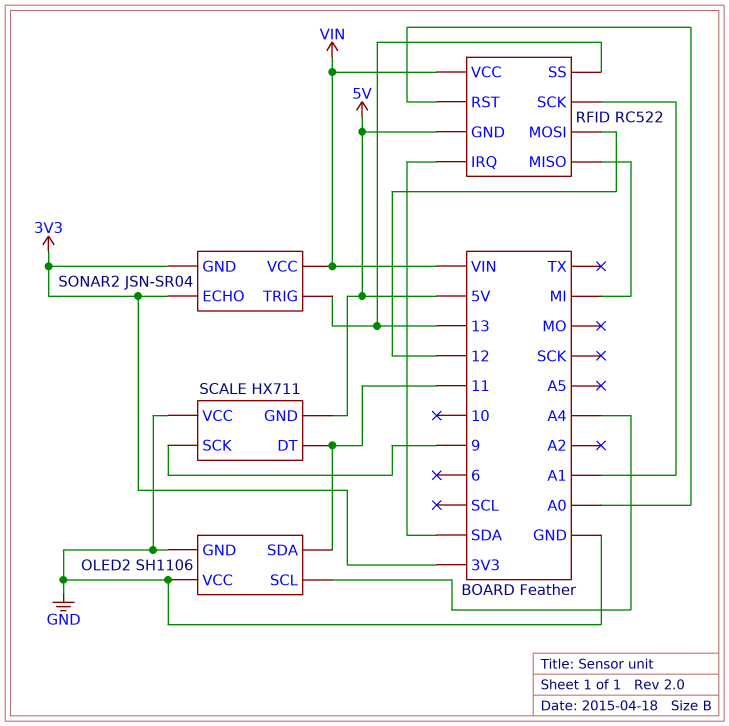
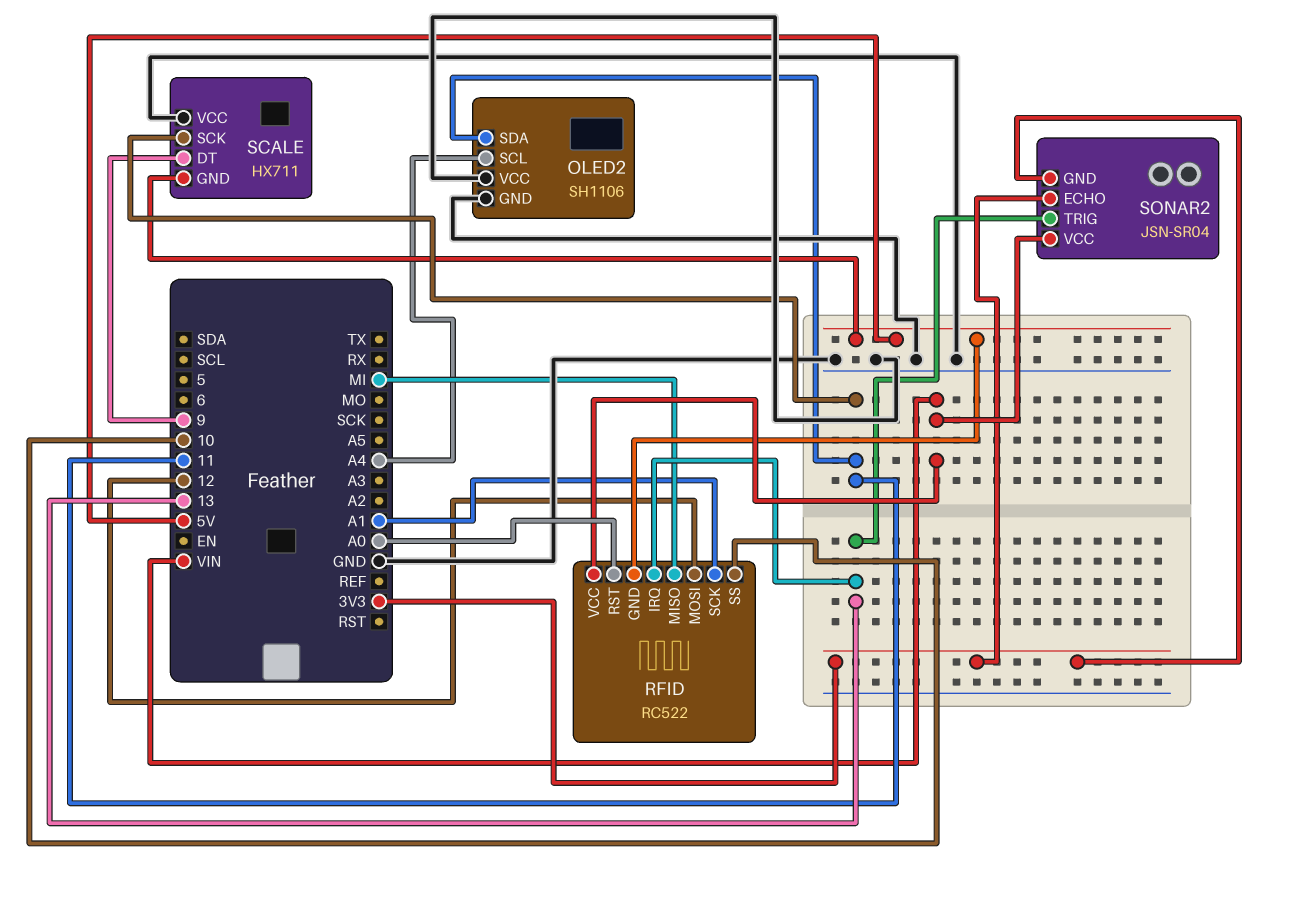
RFID pin IRQ: SDA -> 13
RFID pin SS: 13 -> 10
SCALE pin DT: 11 -> 9
SCALE pin SCK: 9 -> 11

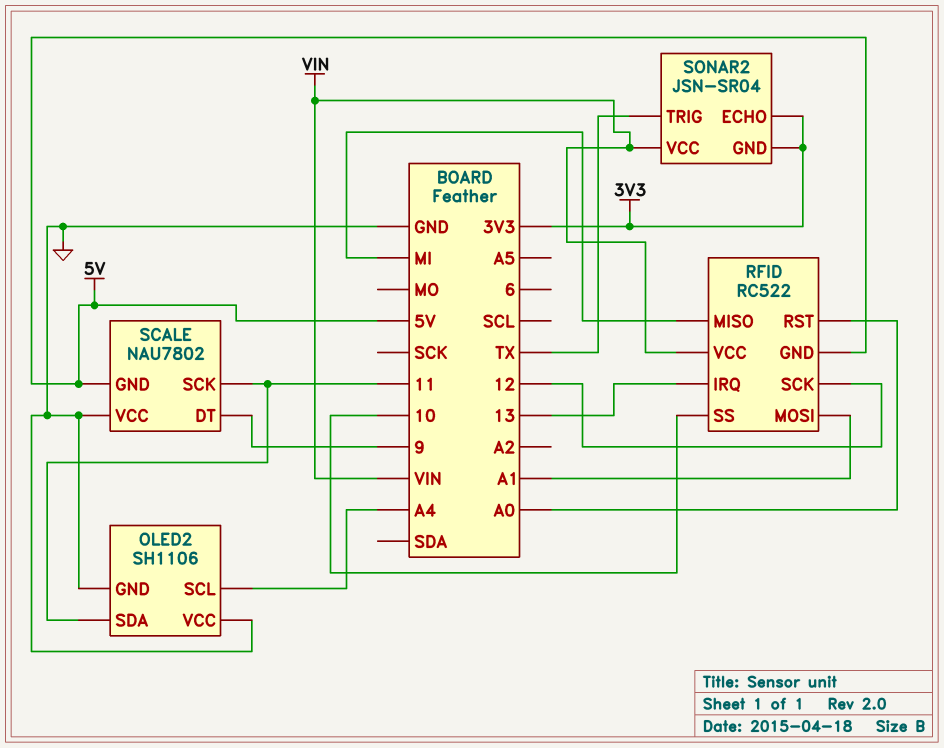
RFID pin MOSI: 12 -> A1
RFID pin SCK: A1 -> 12
SCALE: HX711 -> NAU7802
SONAR2 pin TRIG: 13 -> TX

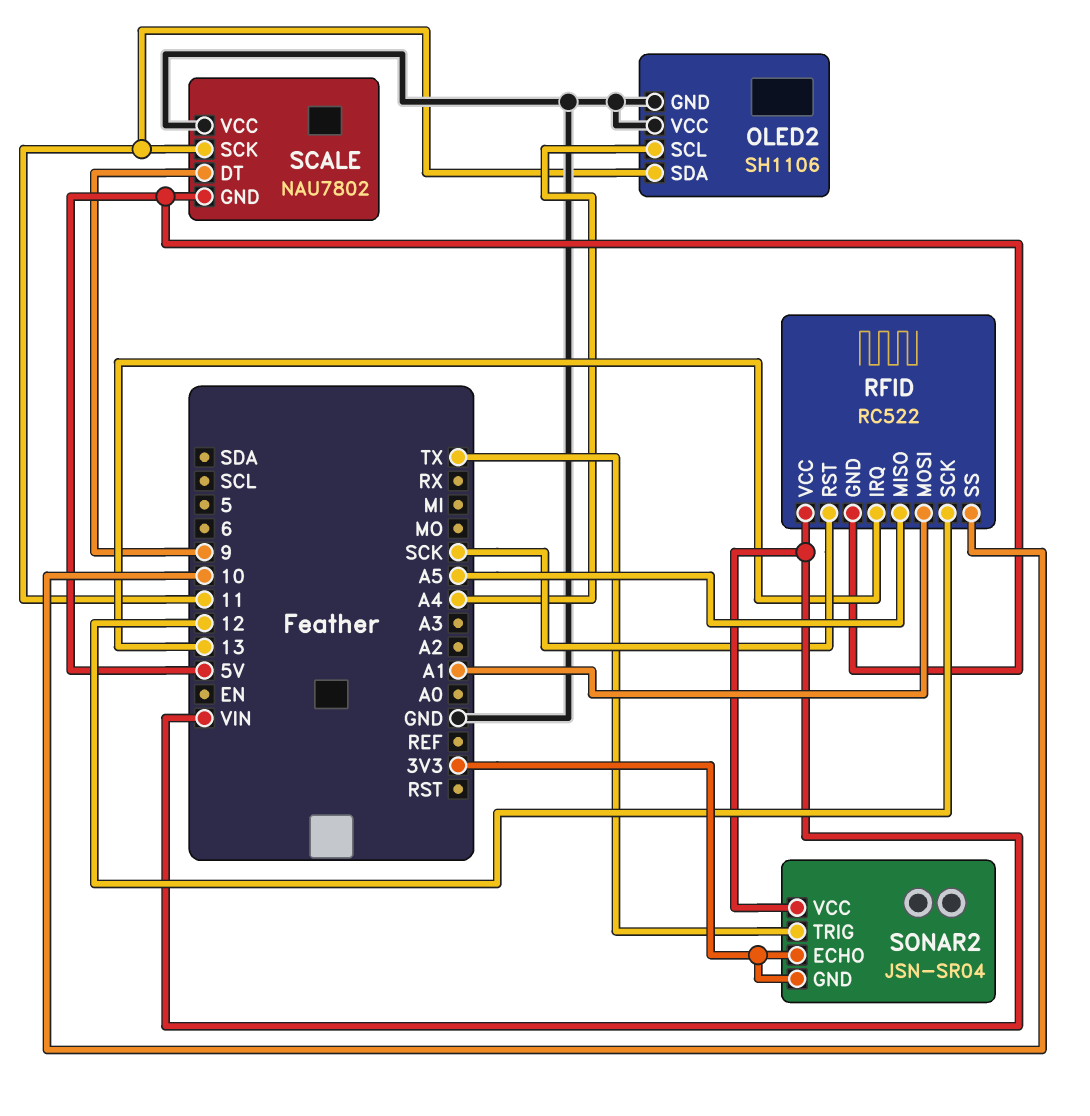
RFID pin MISO: MI -> A5
RFID pin RST: A0 -> SCK

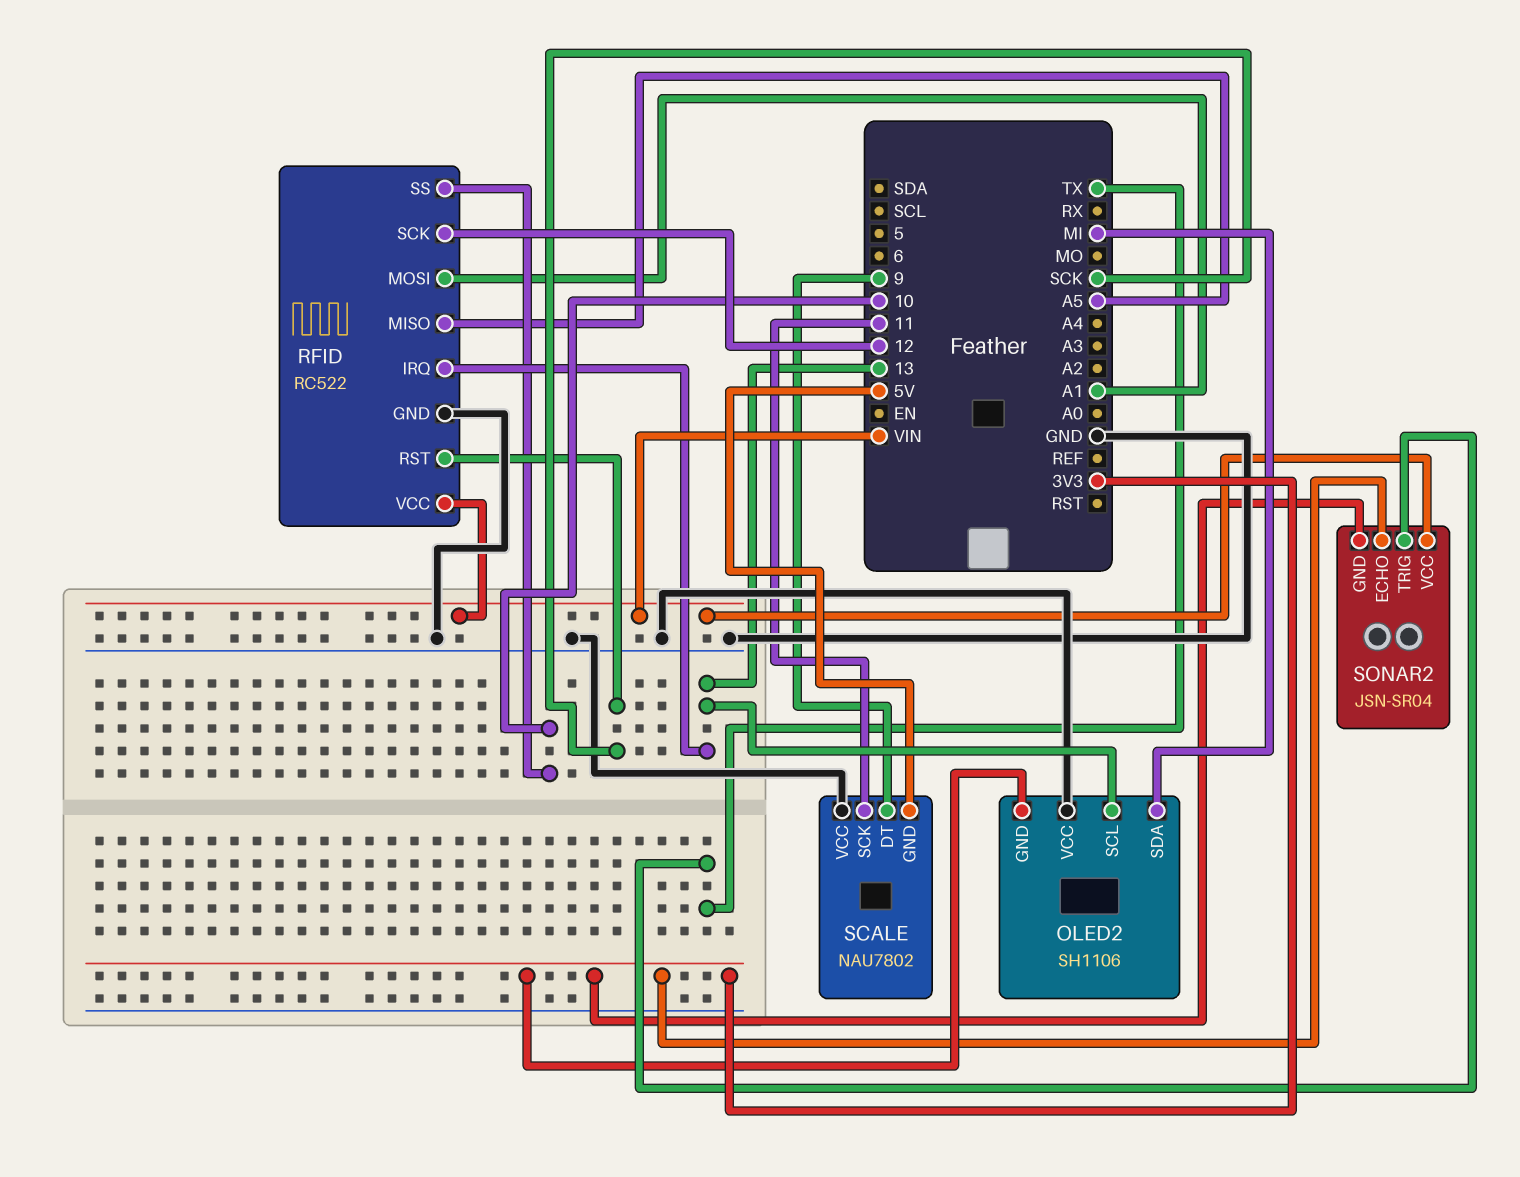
OLED2 pin GND: GND -> 3V3
OLED2 pin SCL: A4 -> 13
OLED2 pin SDA: 11 -> MI
RFID pin GND: 5V -> GND

